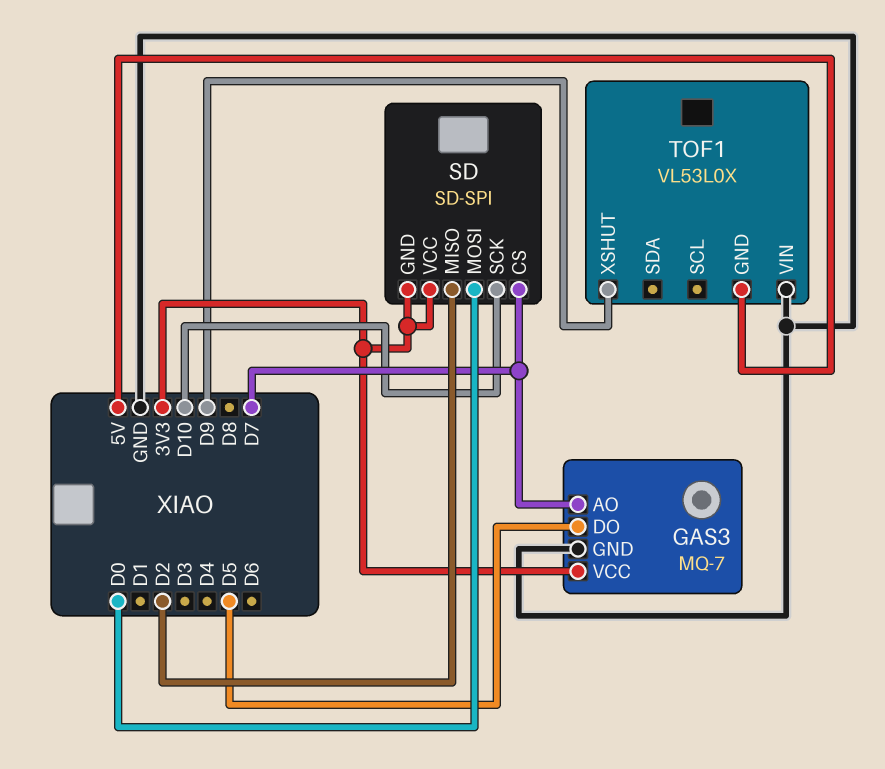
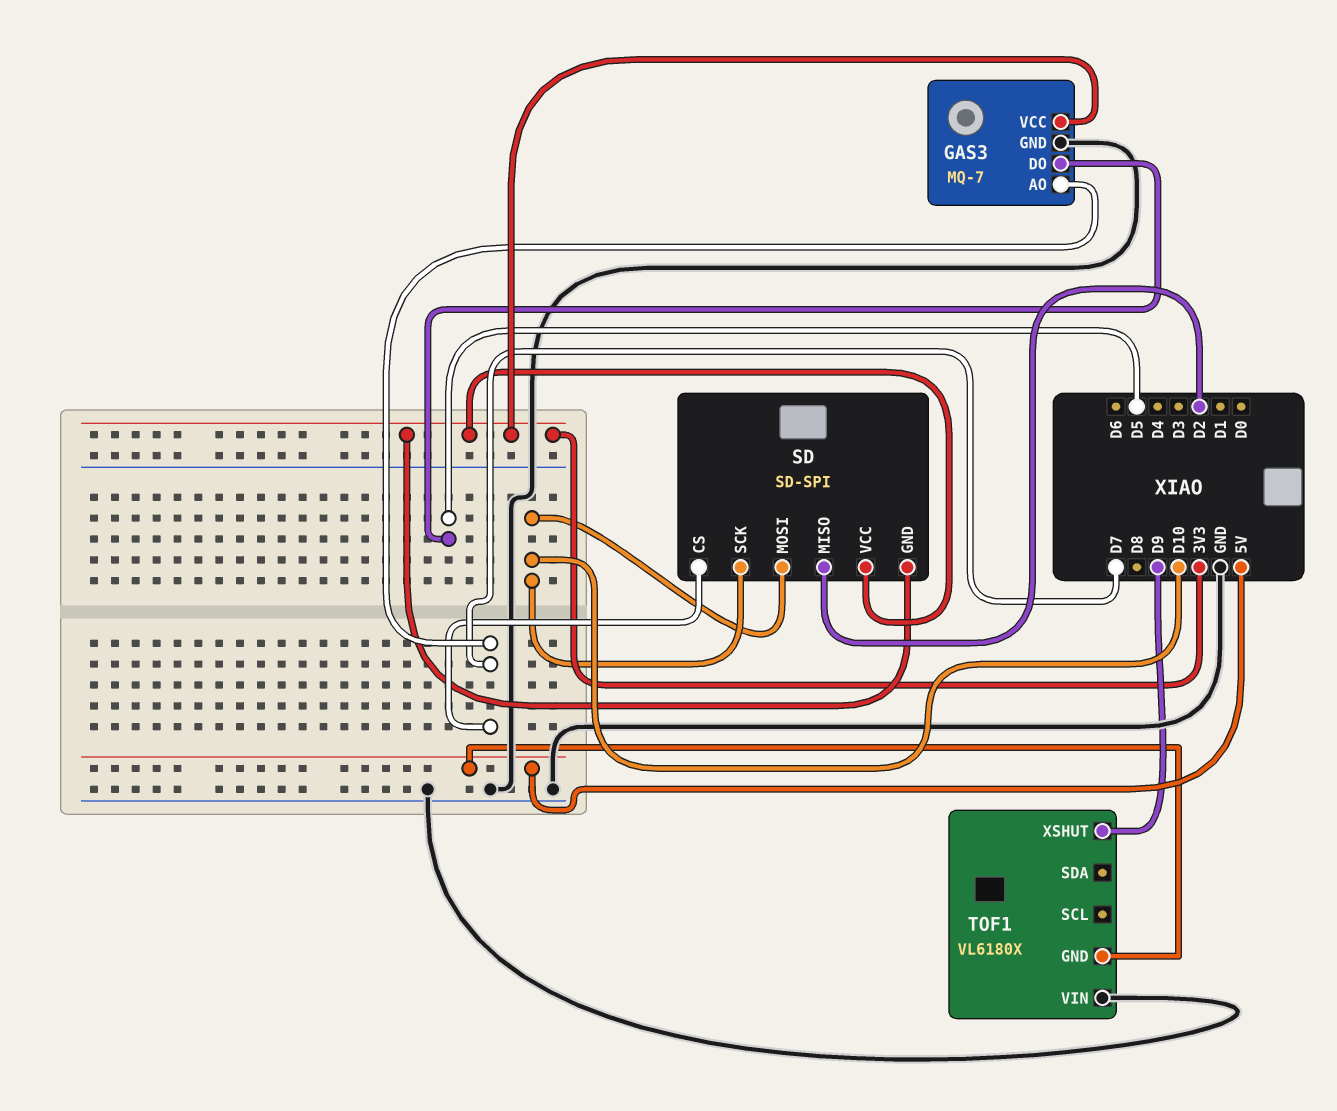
SD pin MOSI: D0 -> D10
TOF1: VL53L0X -> VL6180X

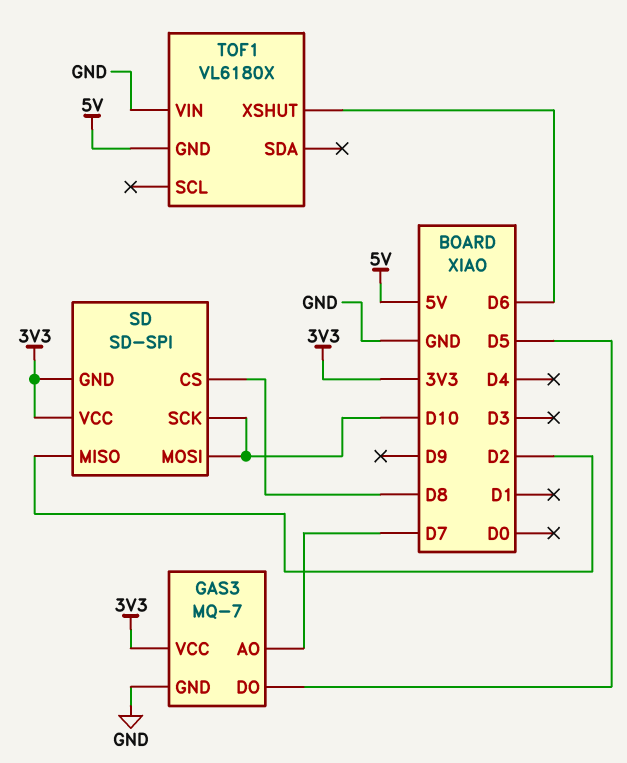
SD pin CS: D7 -> D8
TOF1 pin XSHUT: D9 -> D6

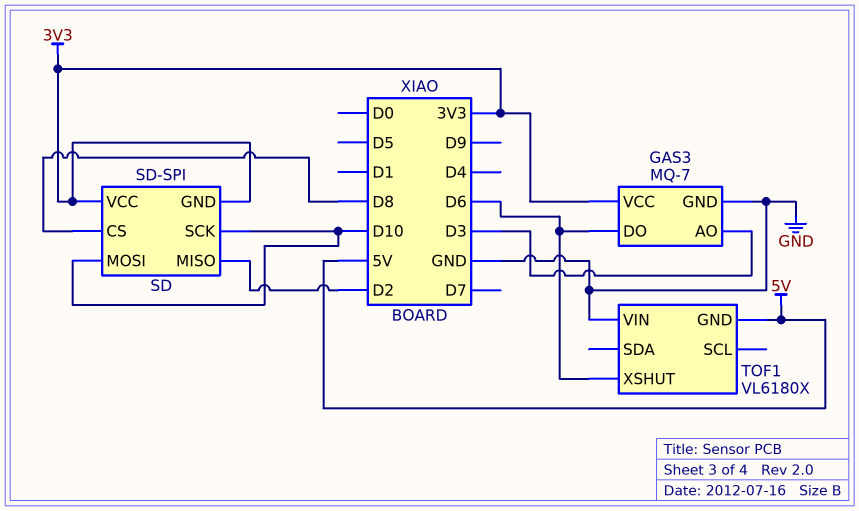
GAS3 pin AO: D7 -> D3
GAS3 pin DO: D5 -> D6

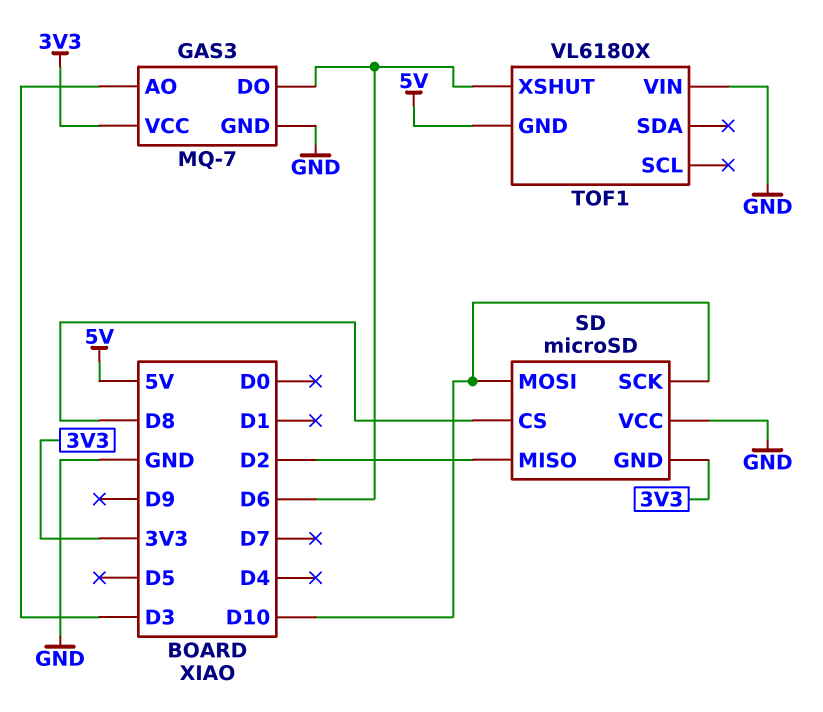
SD: SD-SPI -> microSD
SD pin VCC: 3V3 -> GND

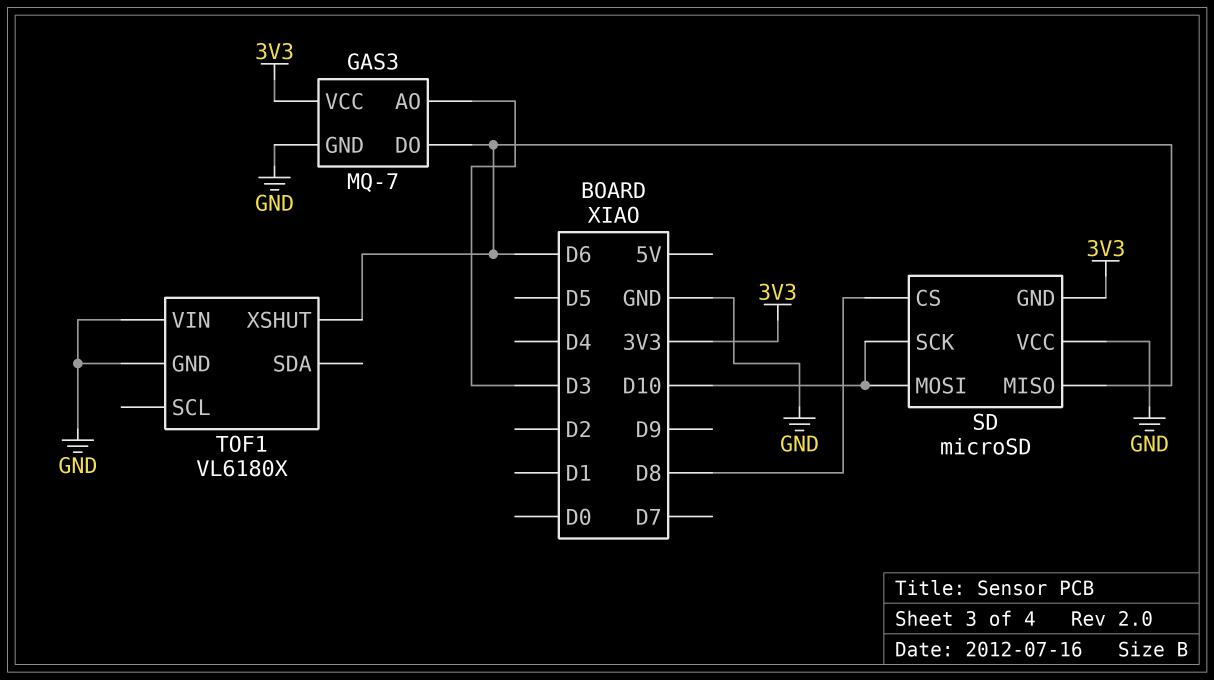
SD pin MISO: D2 -> D6
TOF1 pin GND: 5V -> GND

